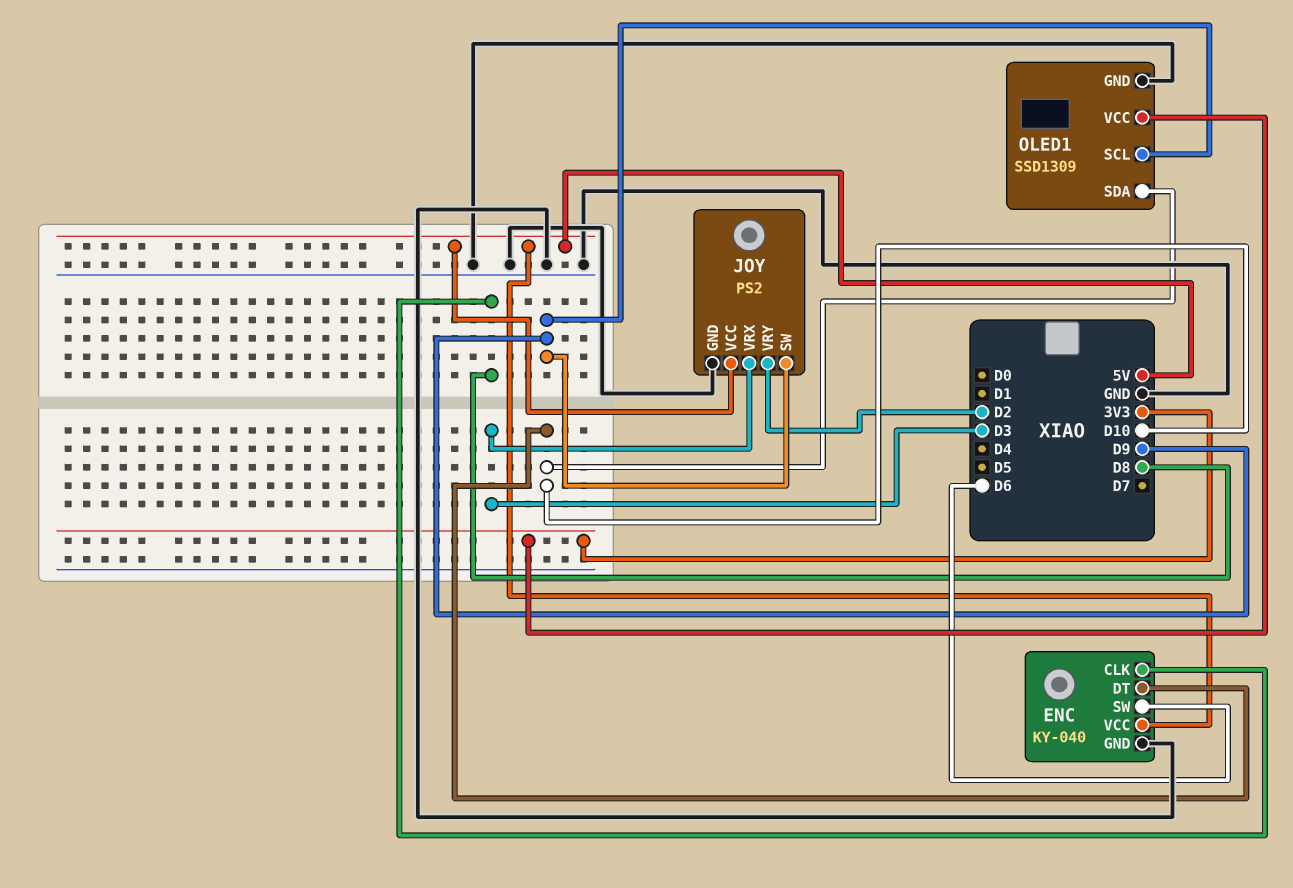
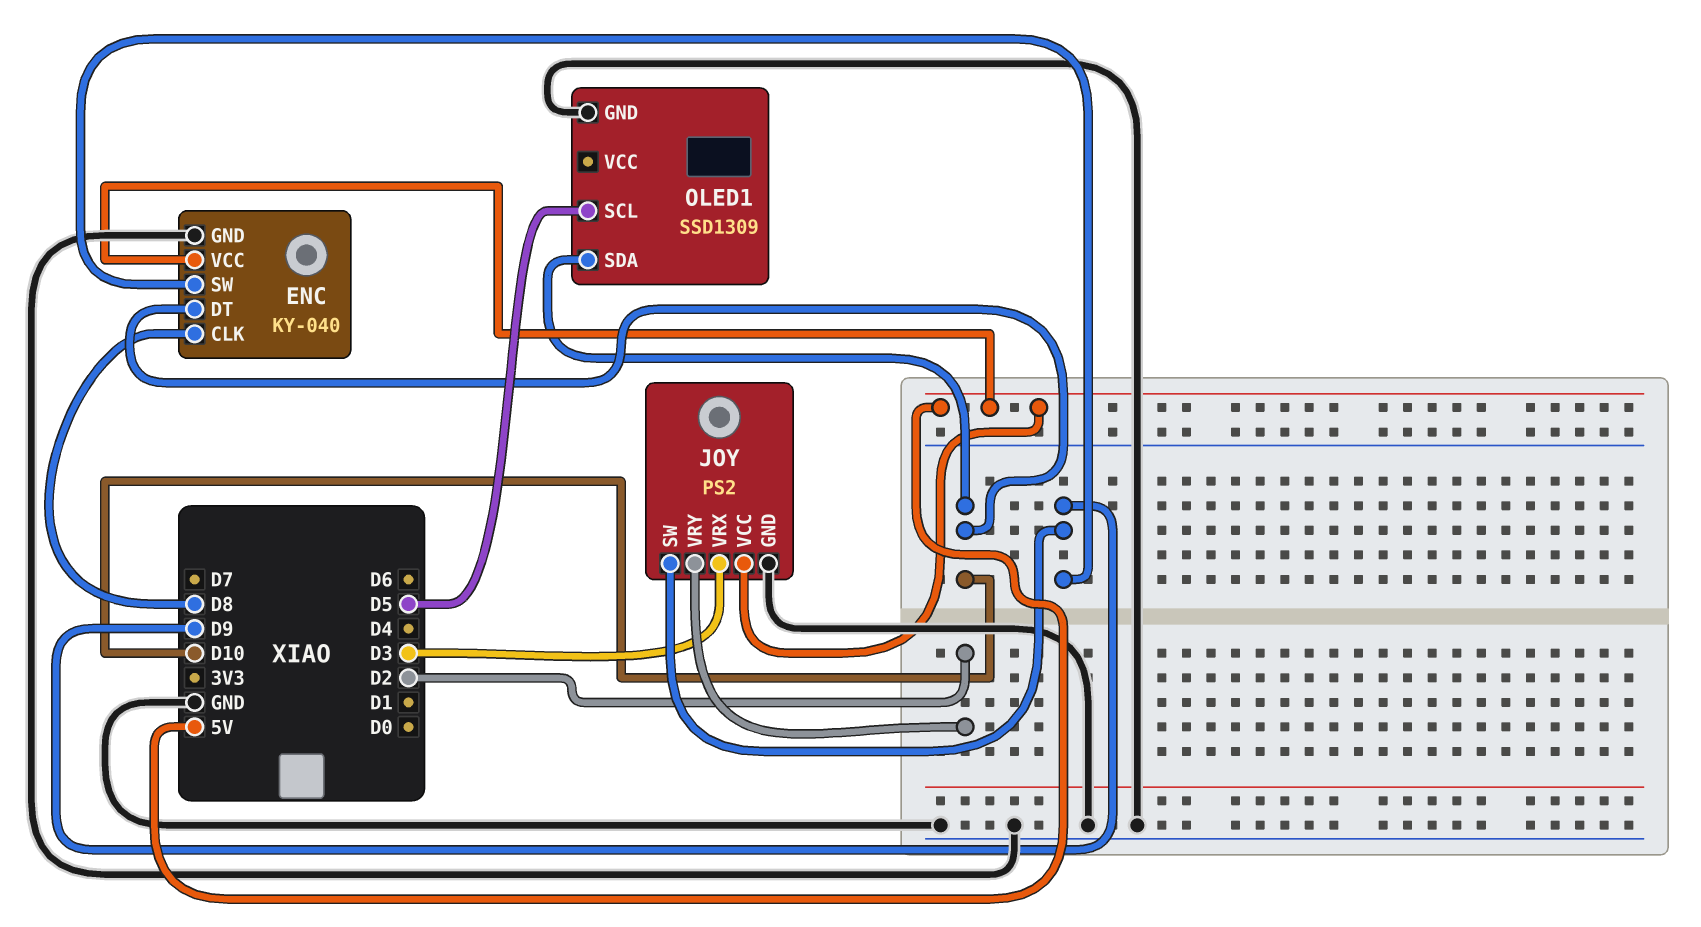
ENC pin SW: D6 -> D9
OLED1 pin SCL: D9 -> D5
OLED1 pin VCC: 3V3 -> none

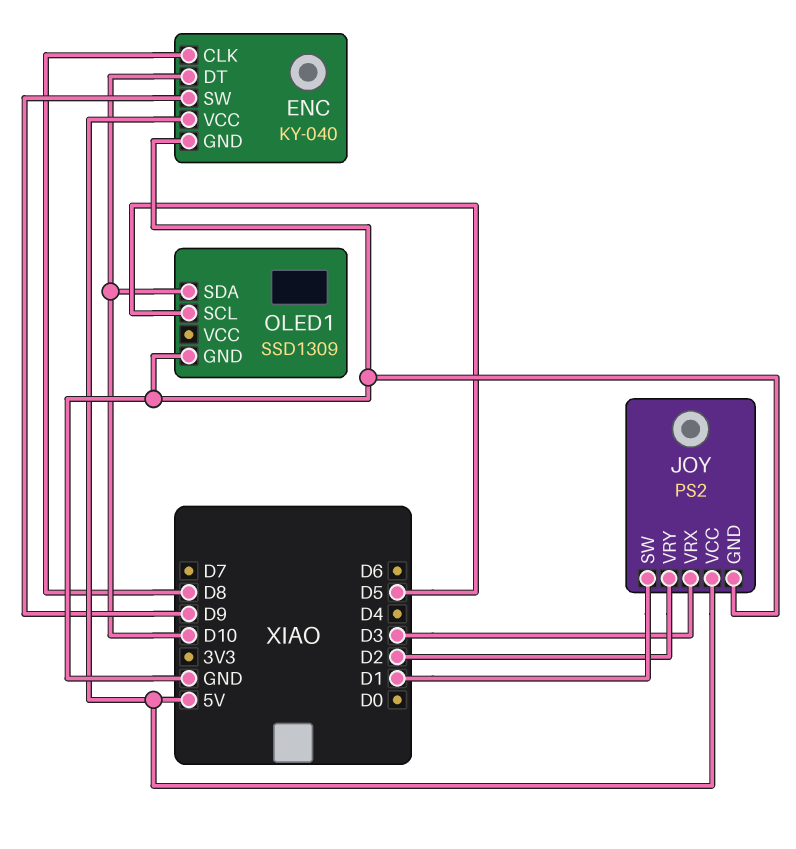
JOY pin SW: D9 -> D1

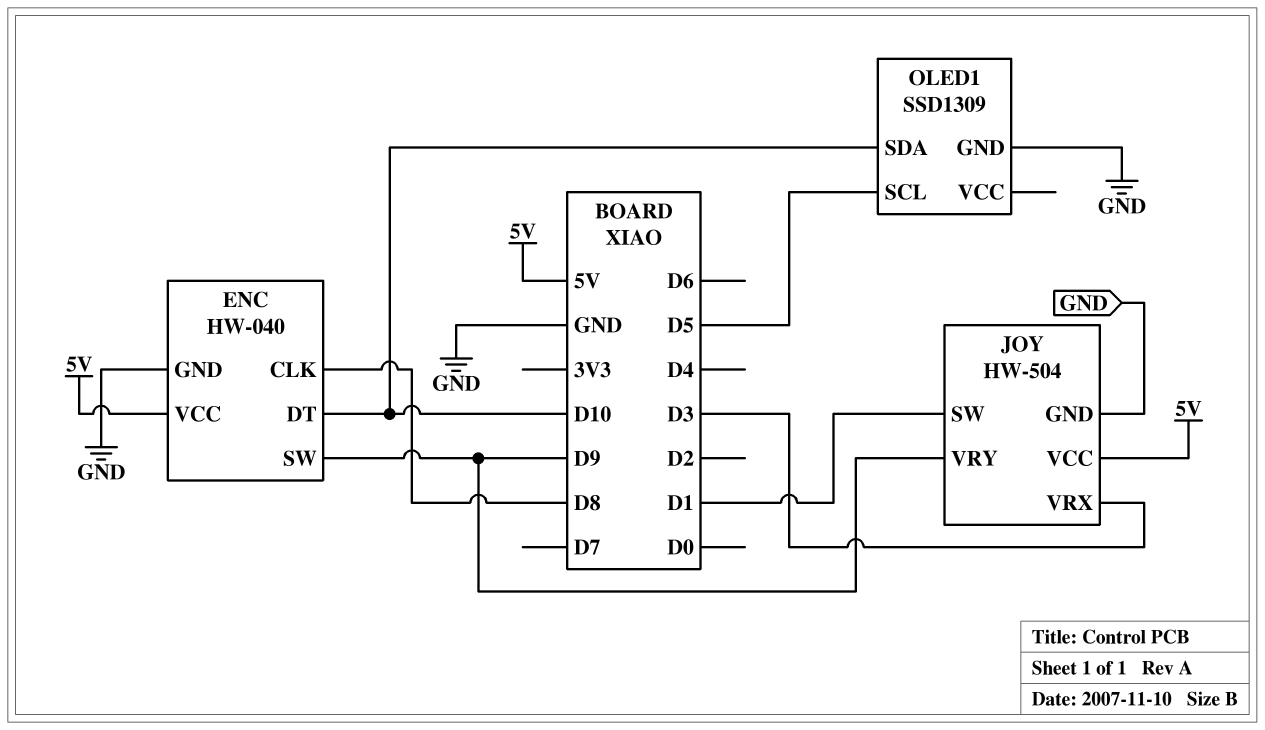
ENC: KY-040 -> HW-040
JOY: PS2 -> HW-504
JOY pin VRY: D2 -> D9

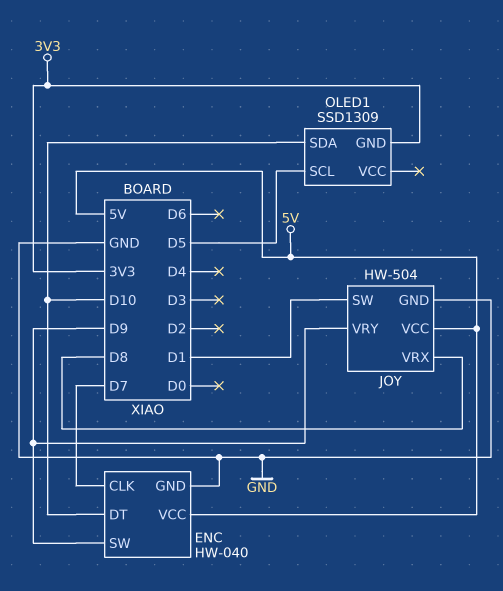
ENC pin CLK: D8 -> D7
JOY pin VRX: D3 -> D8
OLED1 pin GND: GND -> 3V3

